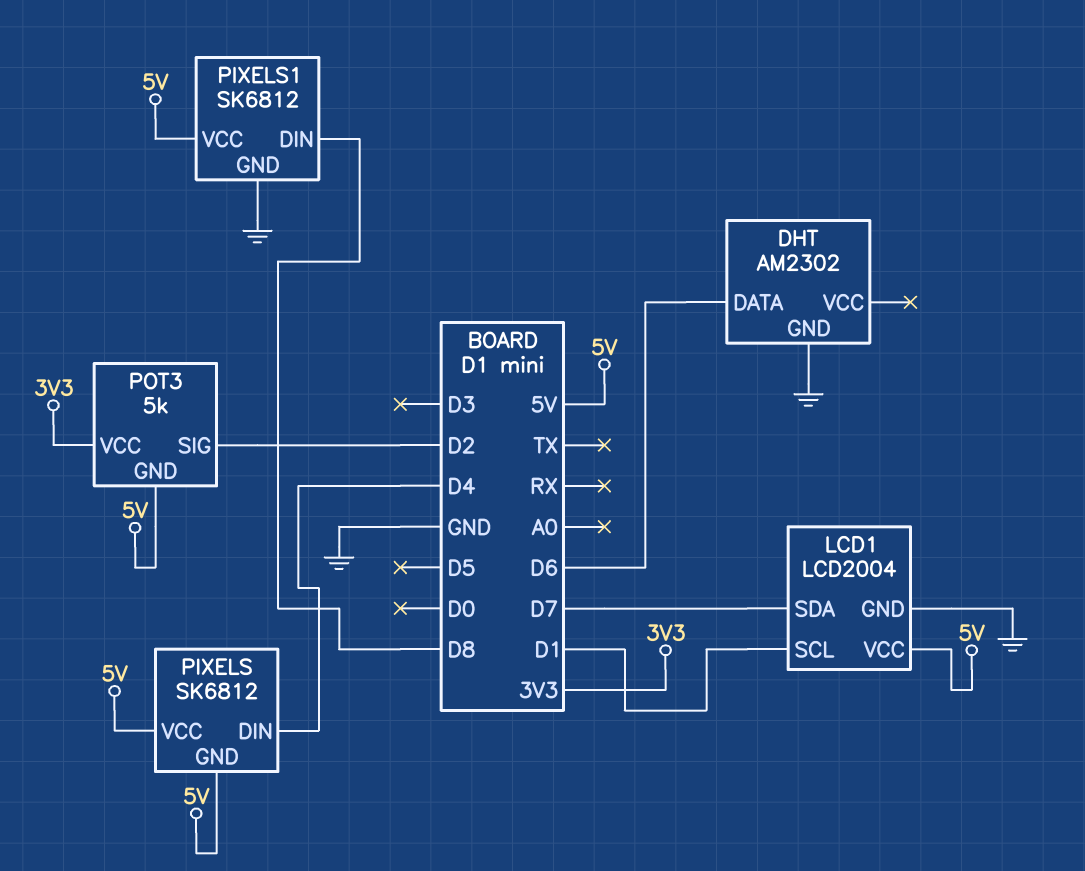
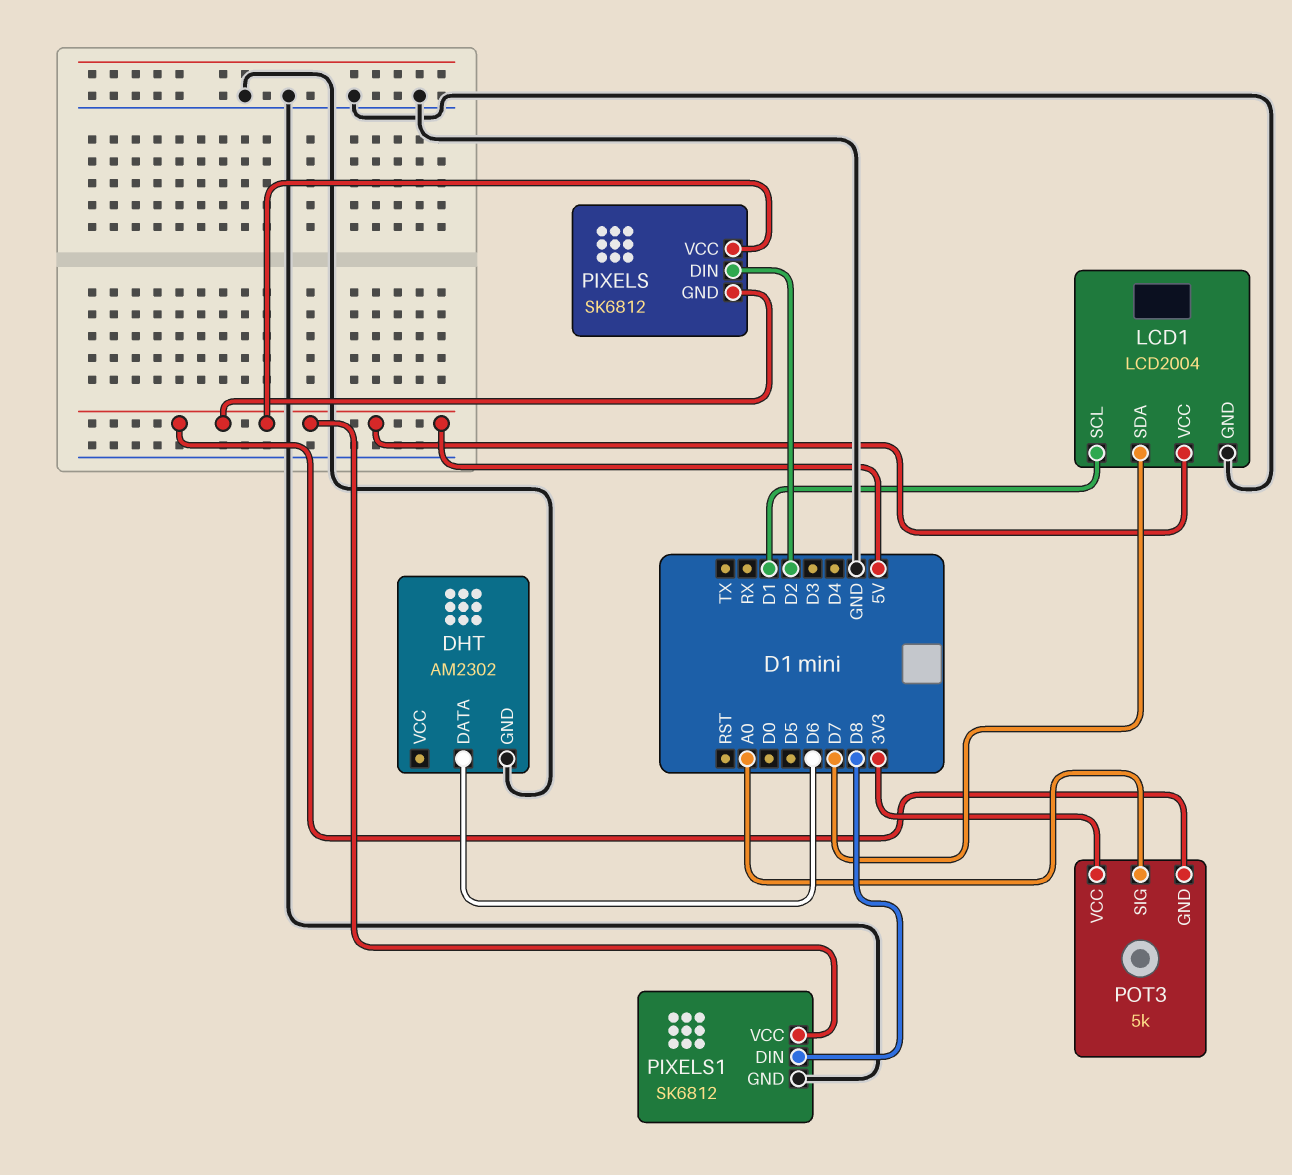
PIXELS pin DIN: D4 -> D2
POT3 pin SIG: D2 -> A0

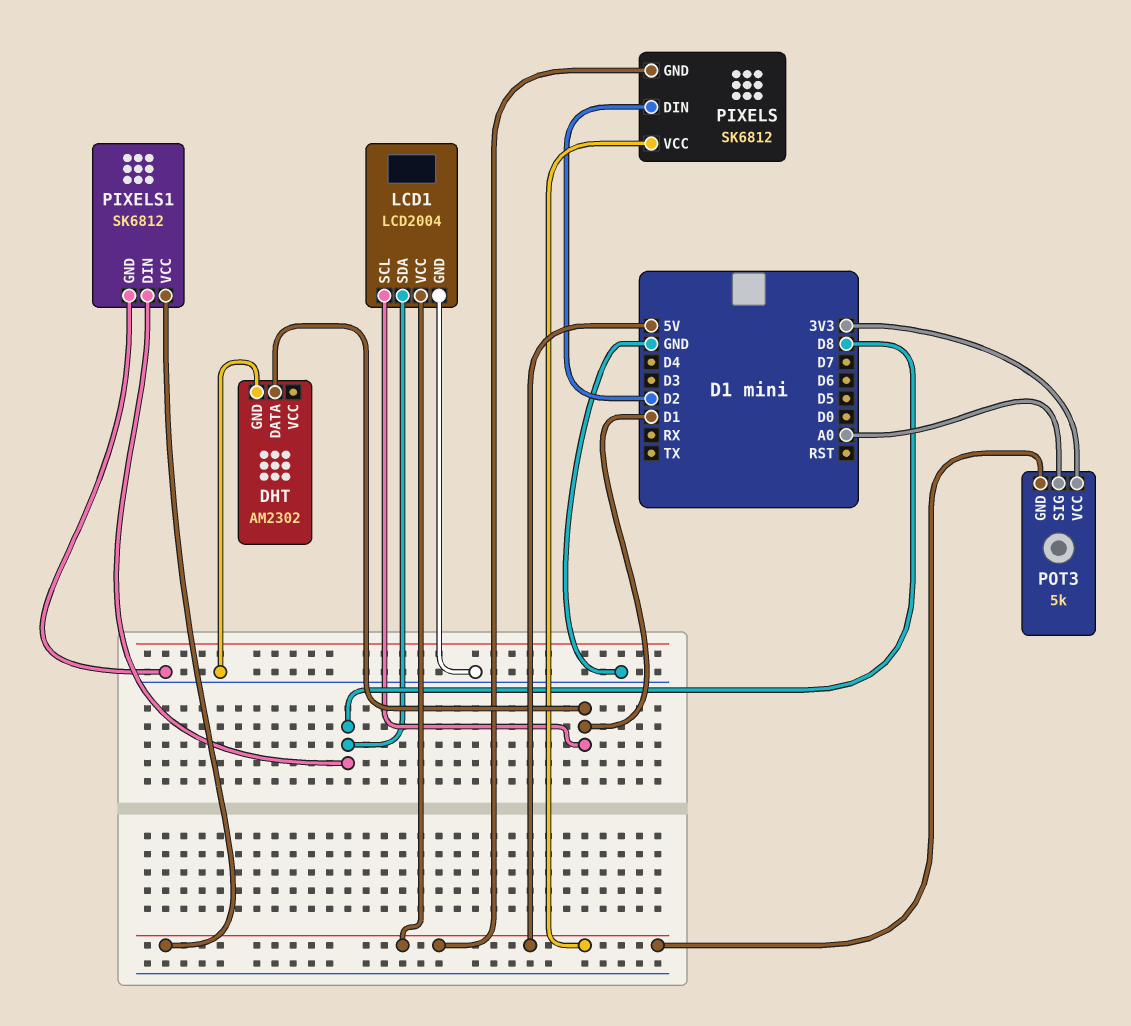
DHT pin DATA: D6 -> D1
LCD1 pin SDA: D7 -> D8

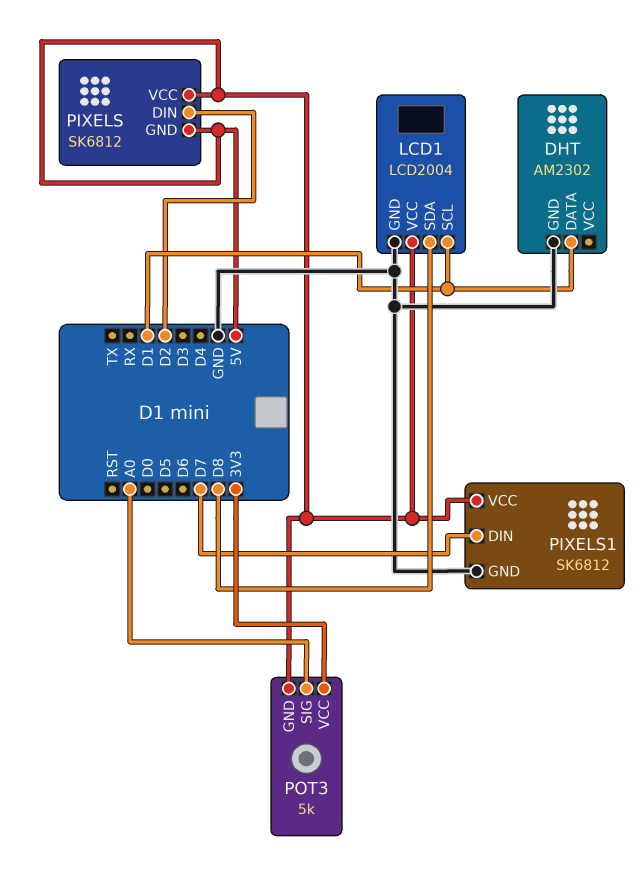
PIXELS1 pin DIN: D8 -> D7

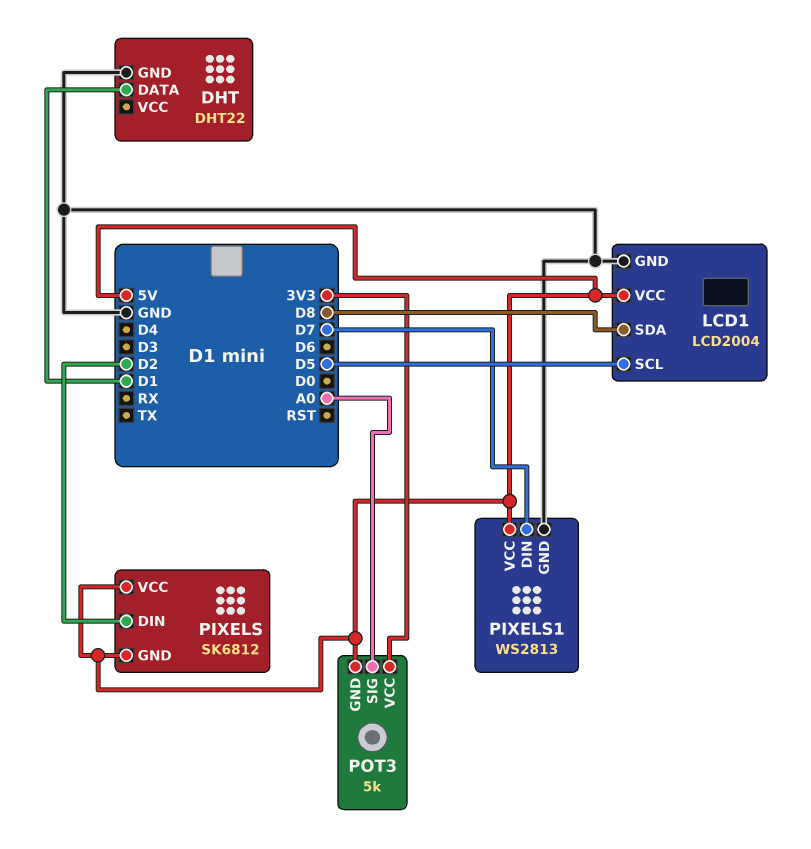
DHT: AM2302 -> DHT22
LCD1 pin SCL: D1 -> D5
PIXELS1: SK6812 -> WS2813

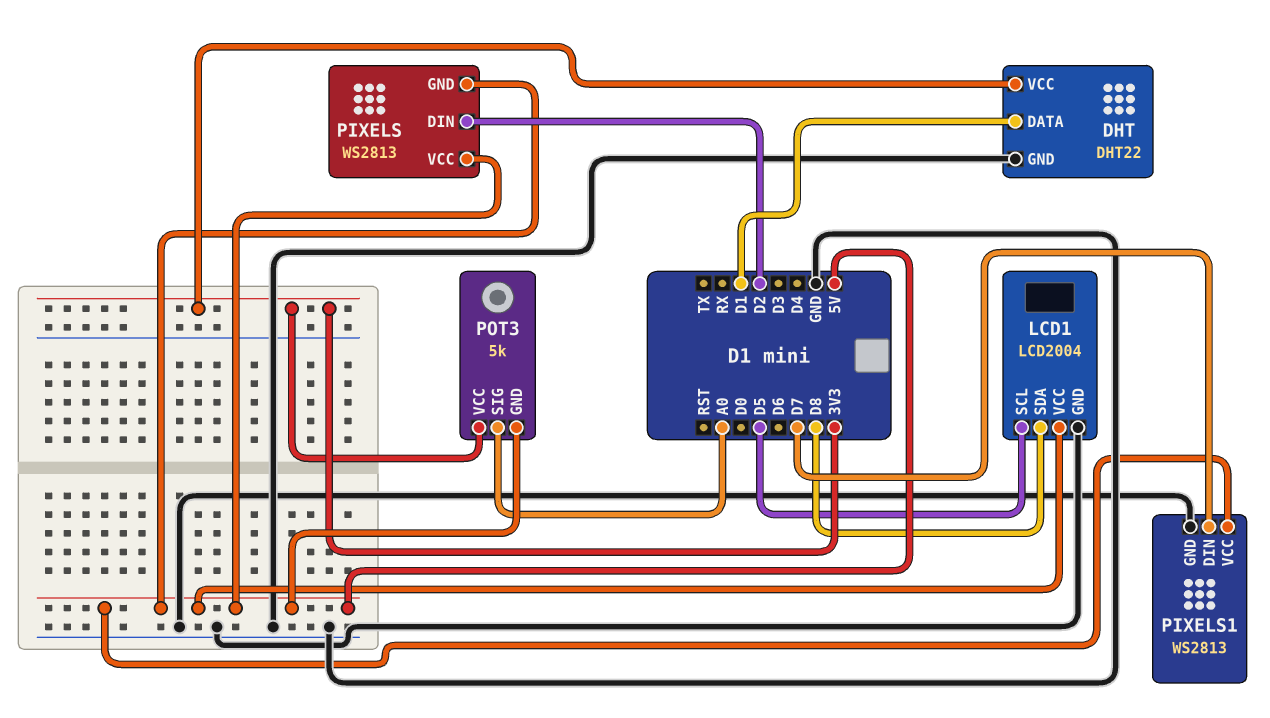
DHT pin VCC: none -> 3V3
PIXELS: SK6812 -> WS2813

